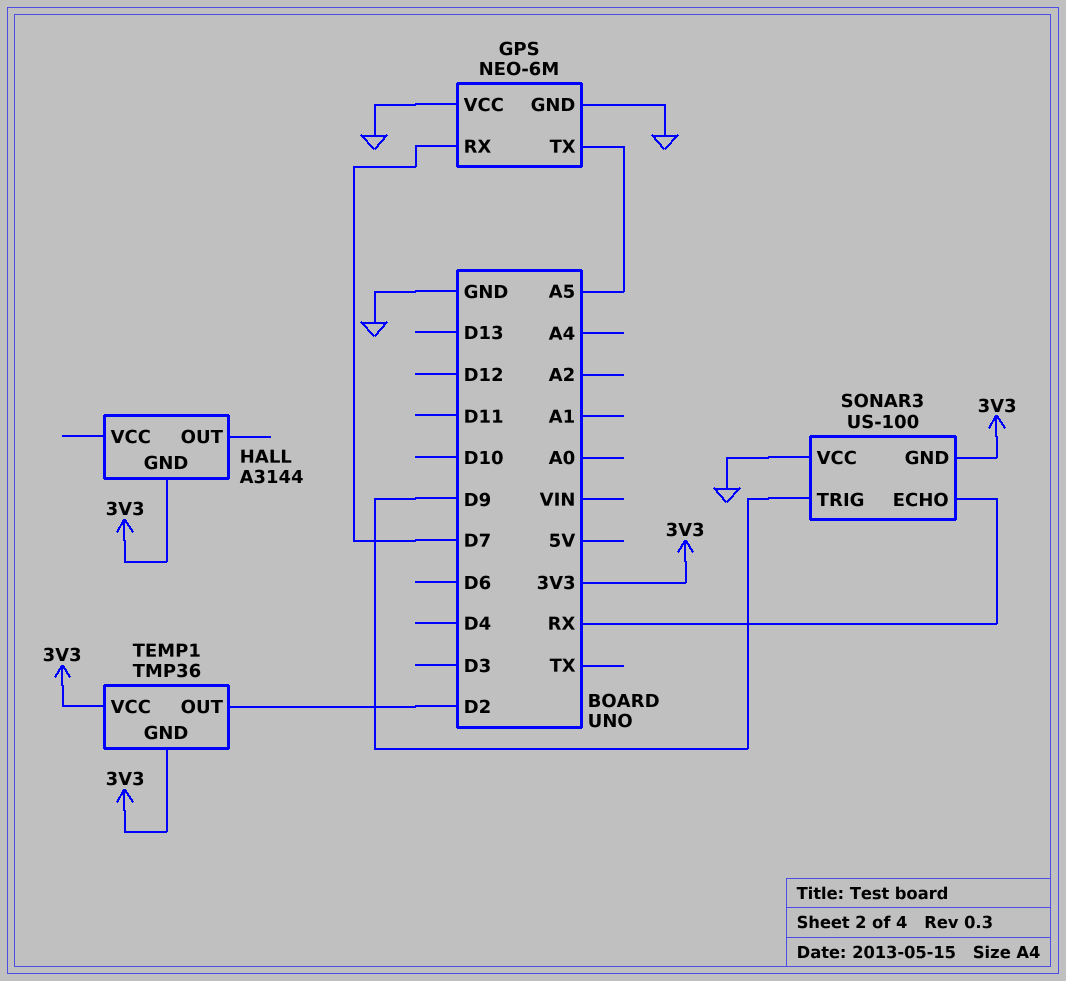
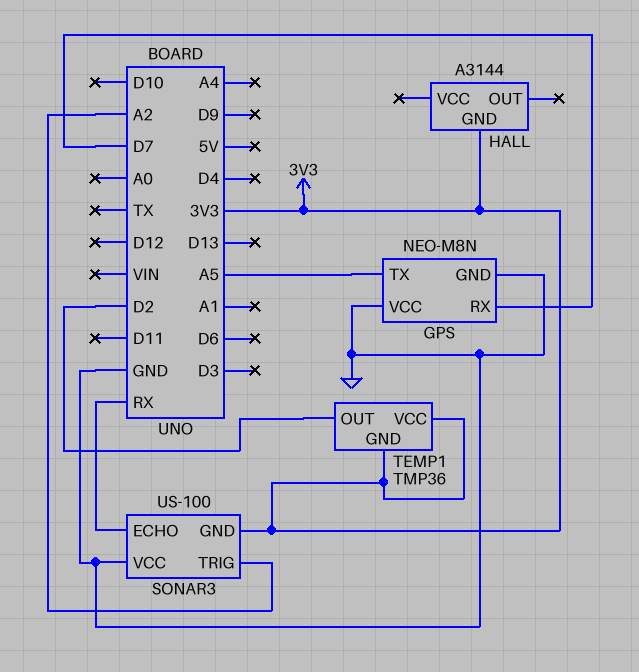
GPS: NEO-6M -> NEO-M8N
SONAR3 pin TRIG: D9 -> A2

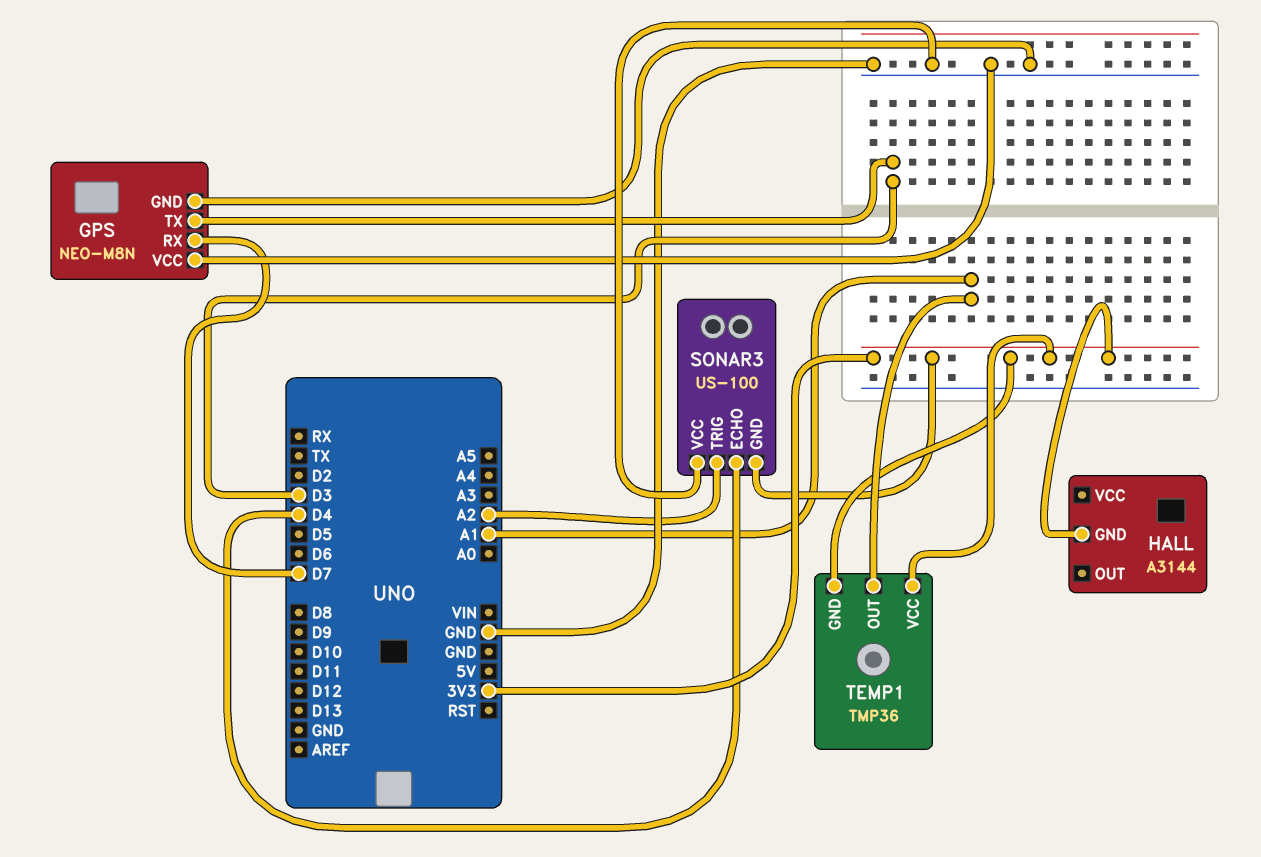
GPS pin TX: A5 -> D3
SONAR3 pin ECHO: RX -> D4
TEMP1 pin OUT: D2 -> A1

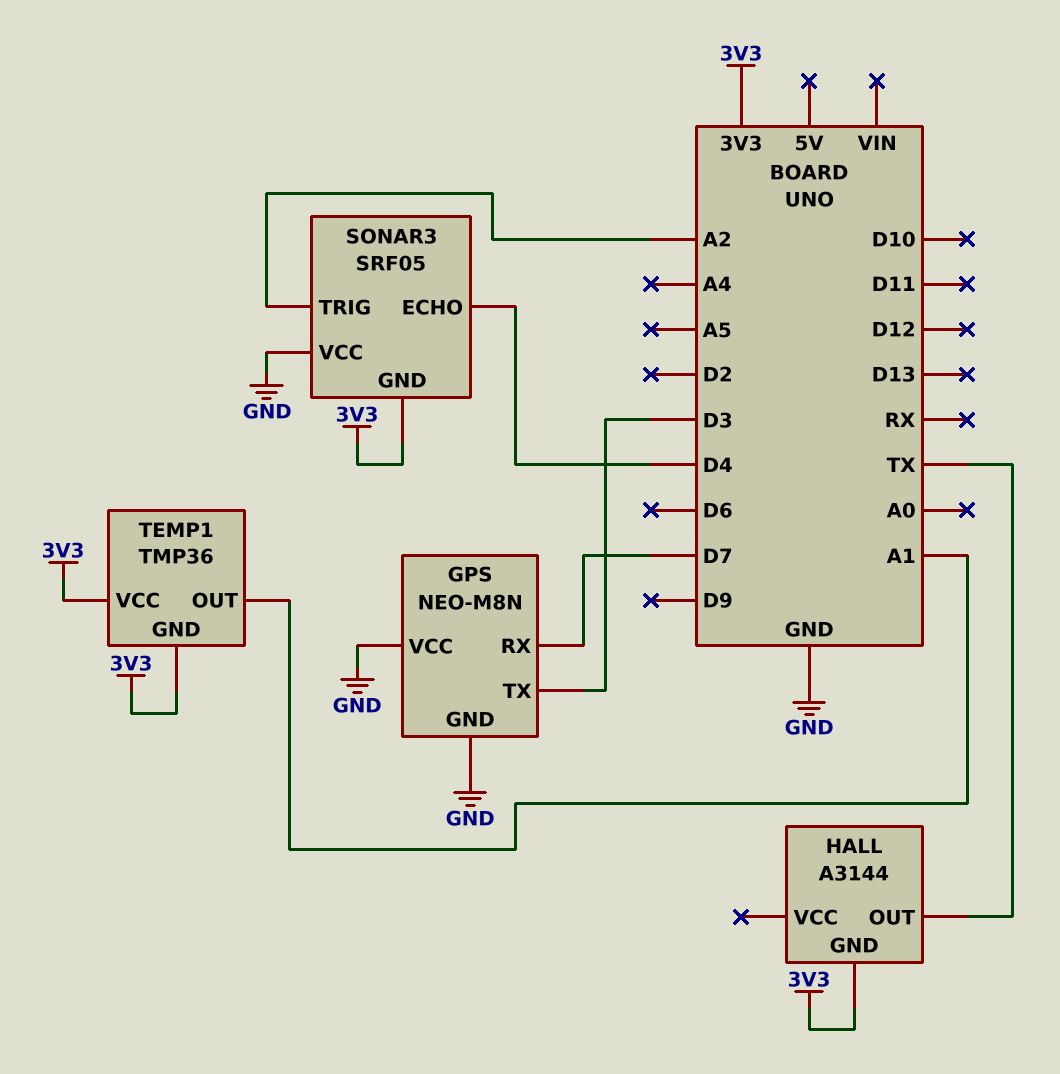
HALL pin OUT: none -> TX
SONAR3: US-100 -> SRF05

